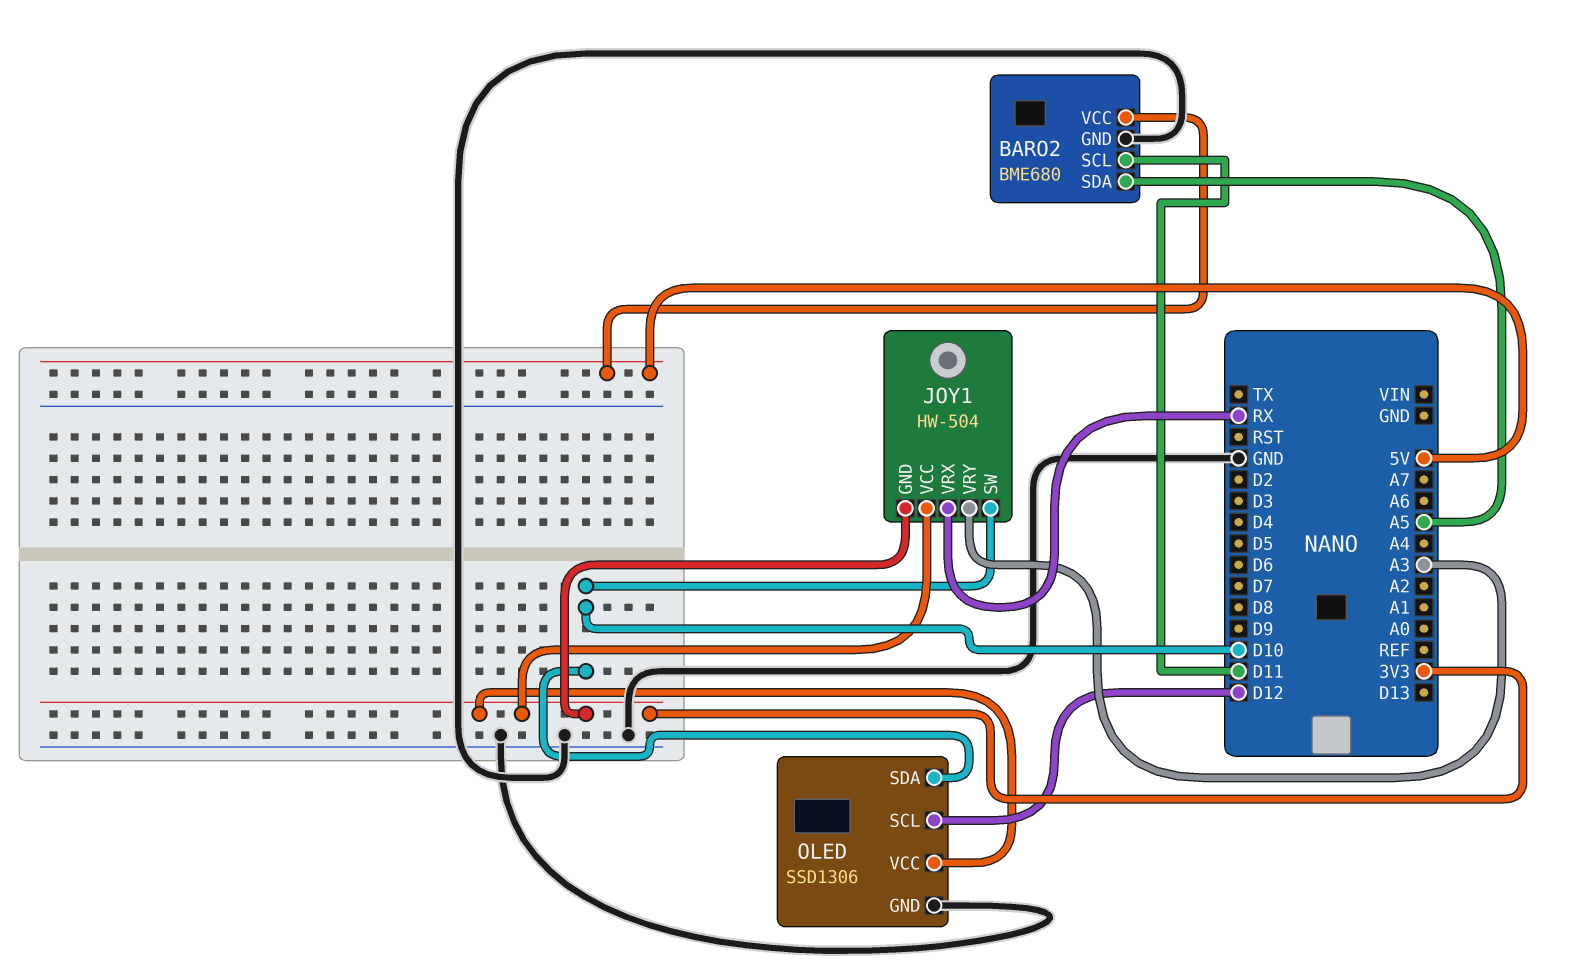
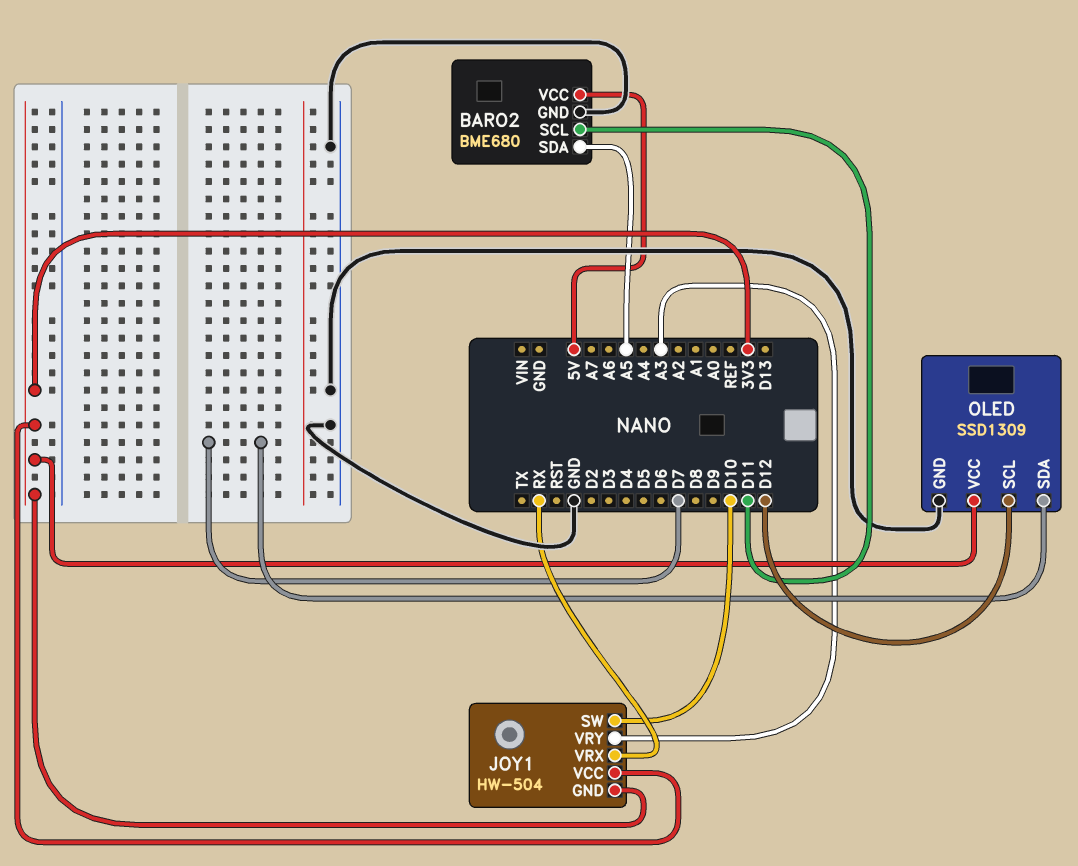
OLED: SSD1306 -> SSD1309
OLED pin SDA: D10 -> D7

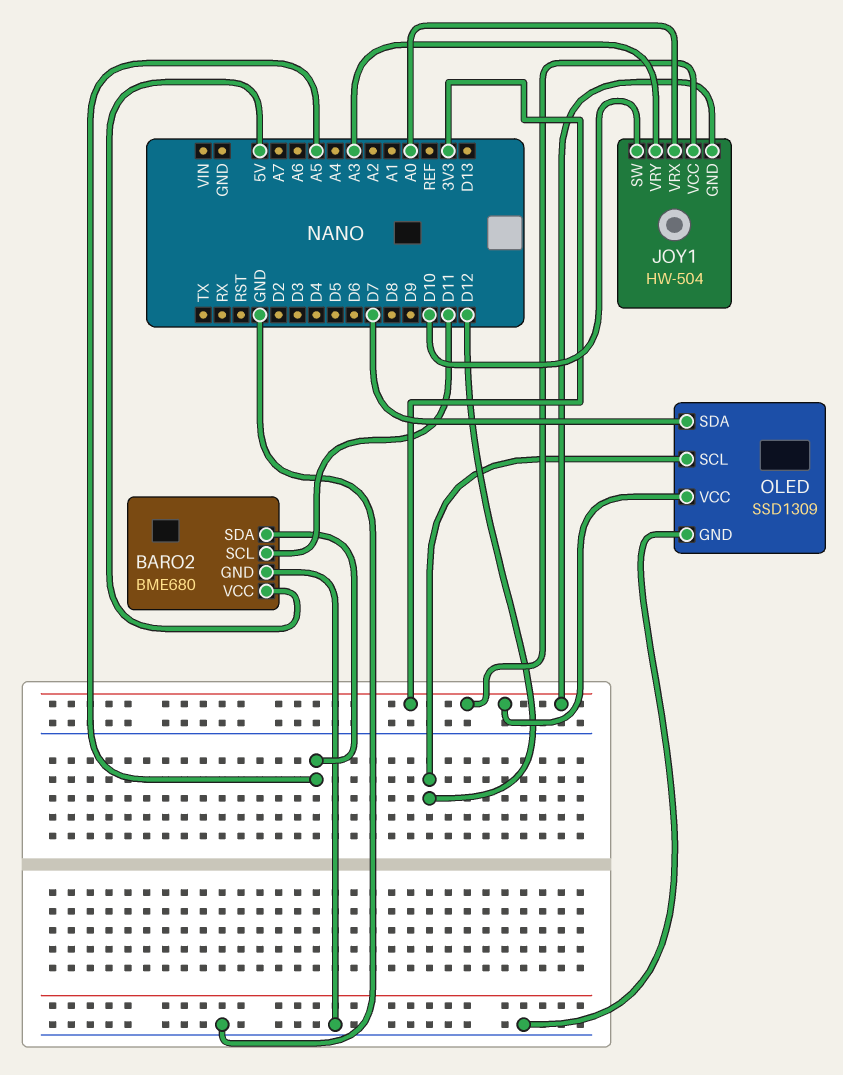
JOY1 pin VRX: RX -> A0

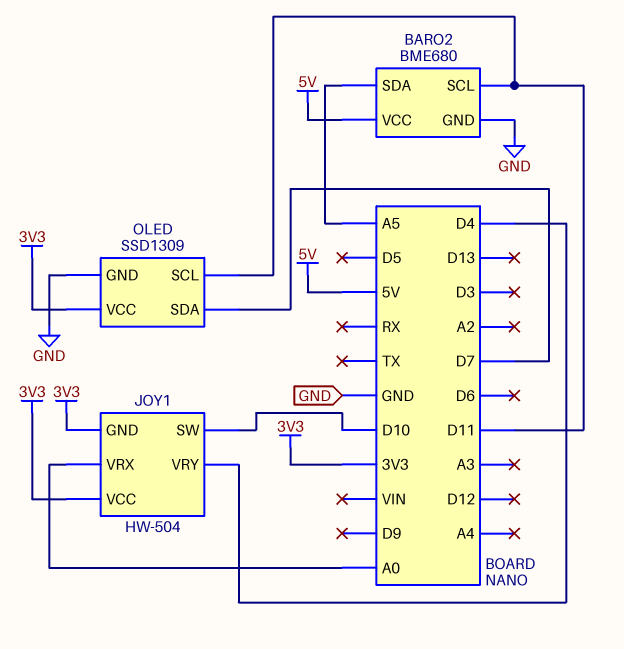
JOY1 pin VRY: A3 -> D4
OLED pin SCL: D12 -> D11

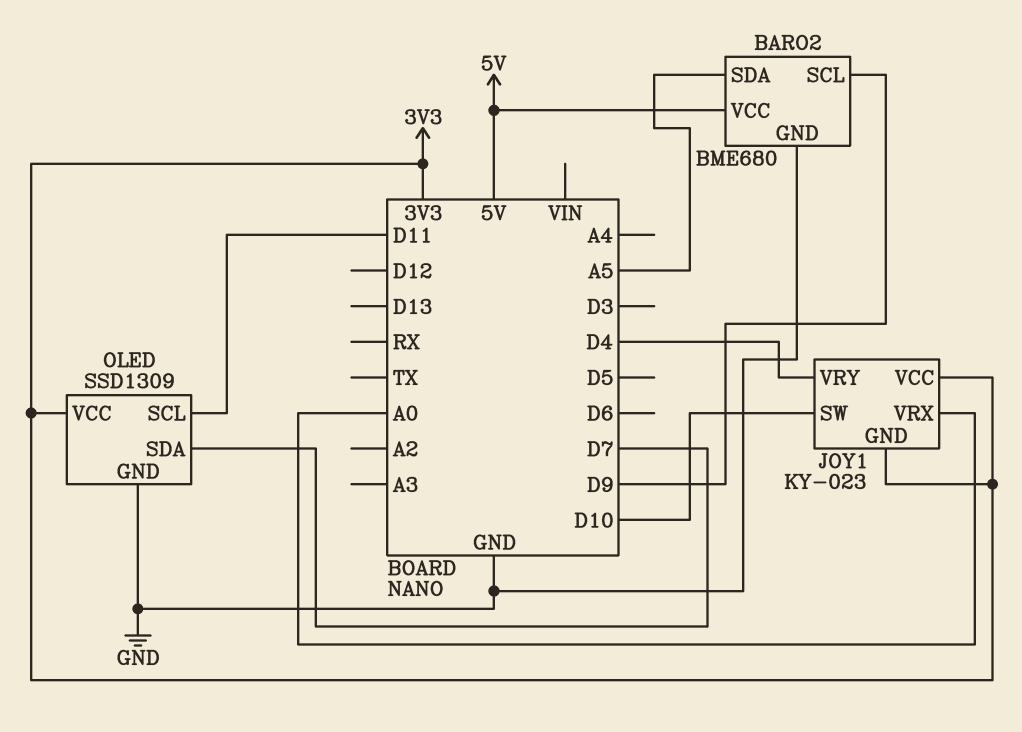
BARO2 pin SCL: D11 -> D9
JOY1: HW-504 -> KY-023

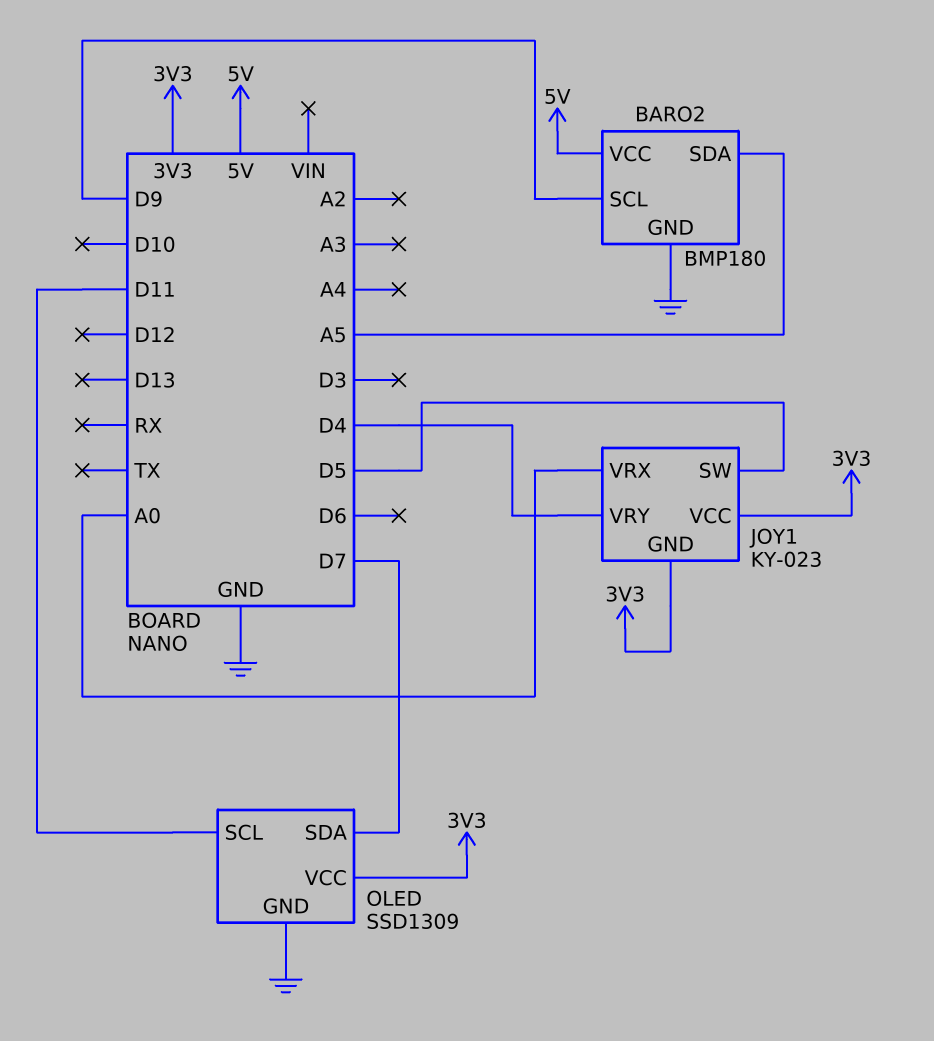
BARO2: BME680 -> BMP180
JOY1 pin SW: D10 -> D5

